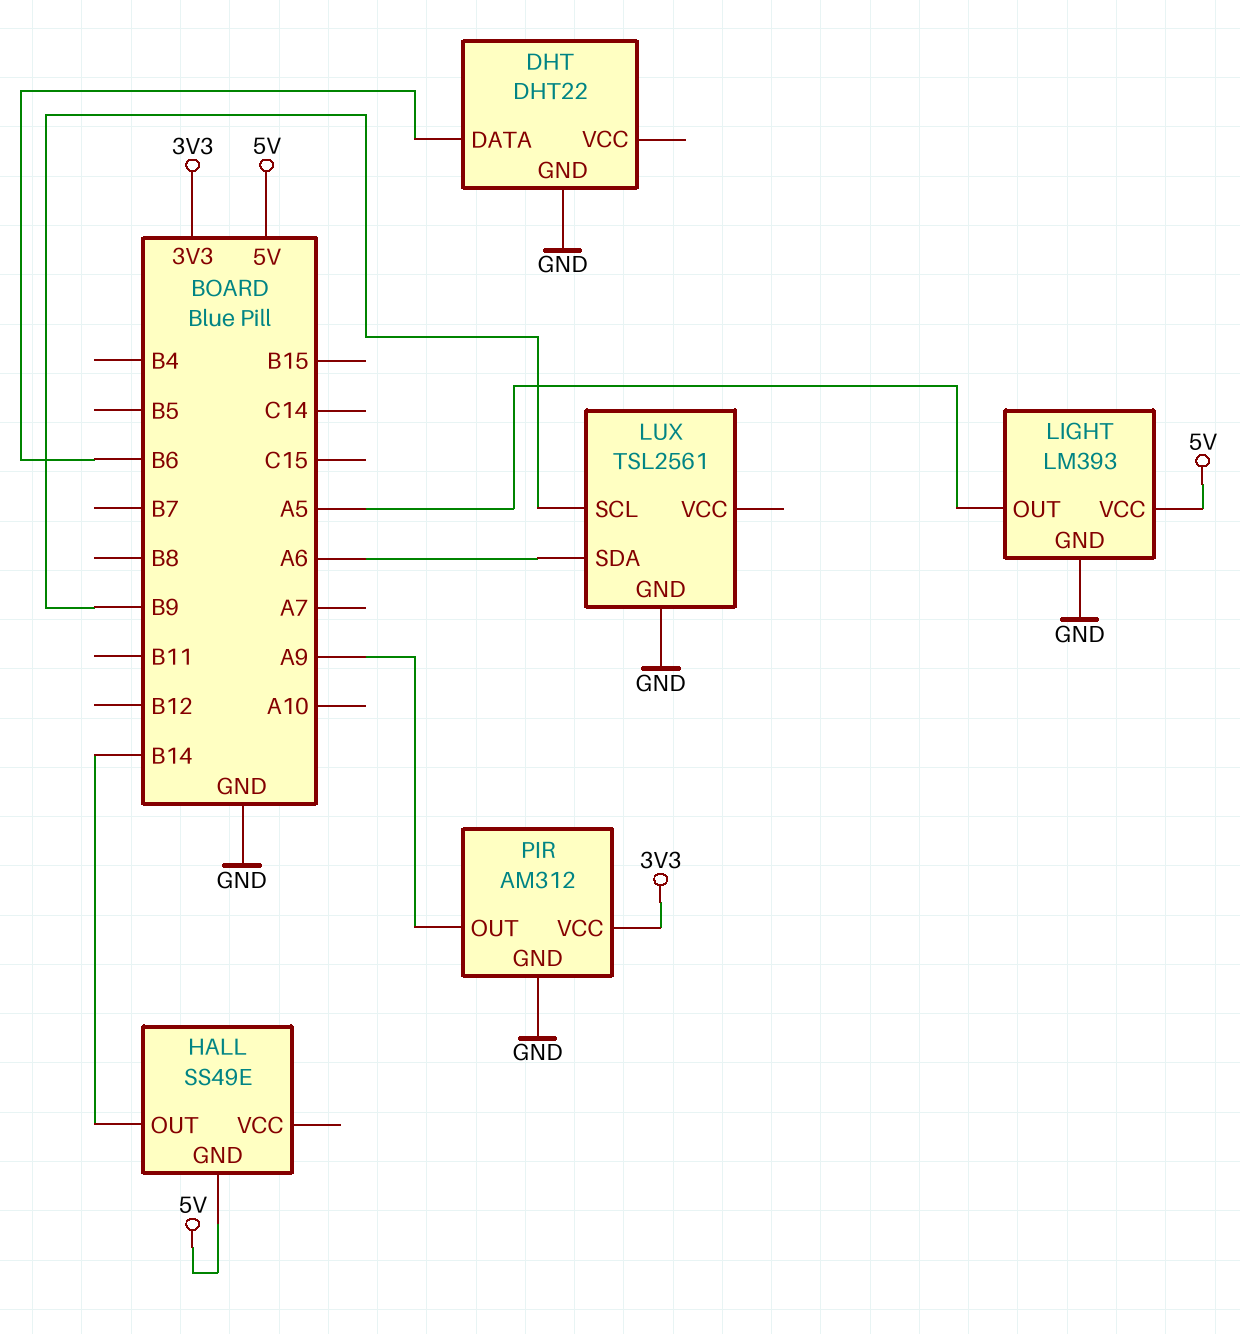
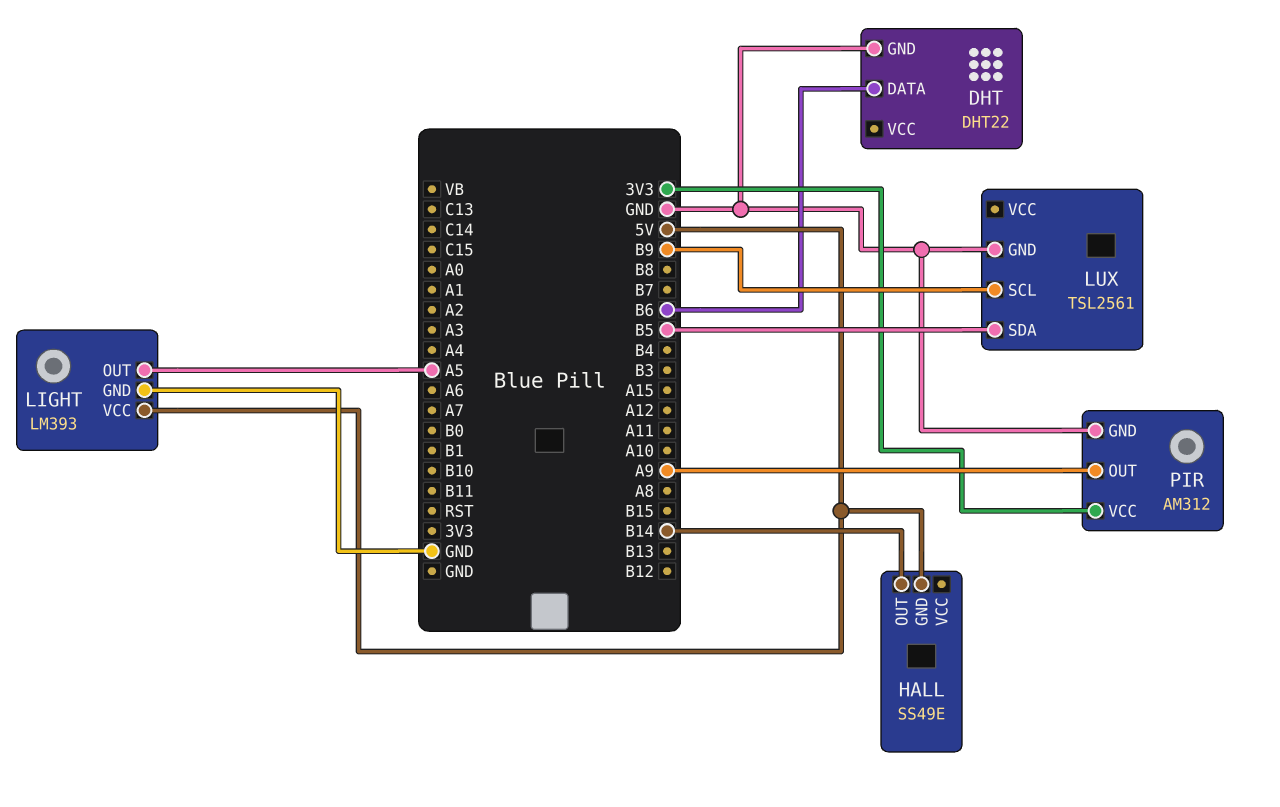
LUX pin SDA: A6 -> B5

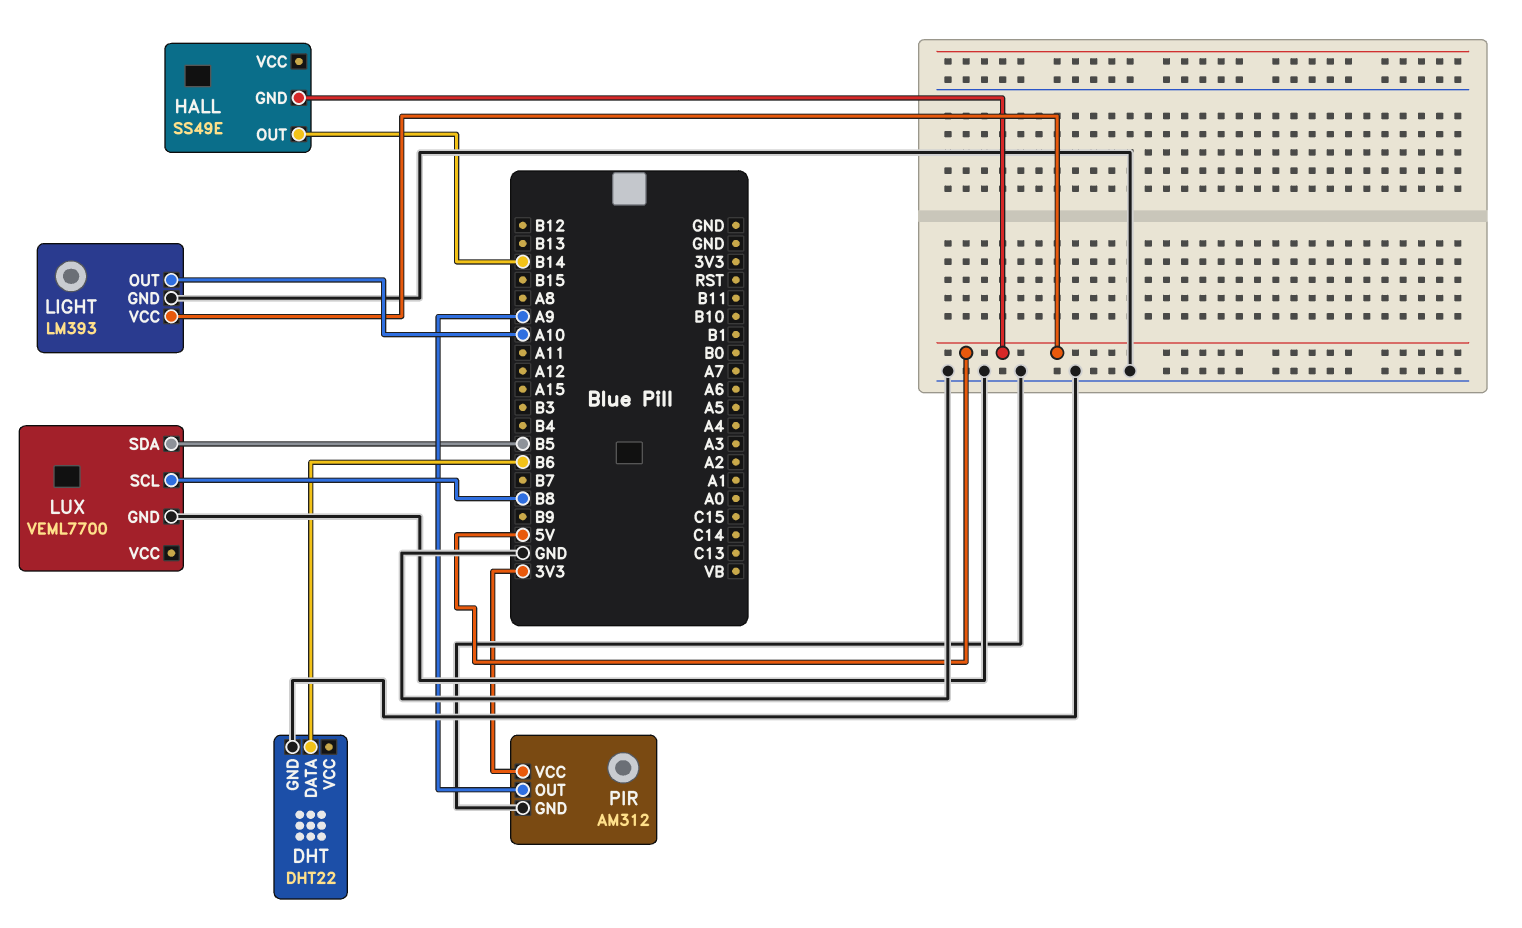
LIGHT pin OUT: A5 -> A10
LUX: TSL2561 -> VEML7700
LUX pin SCL: B9 -> B8

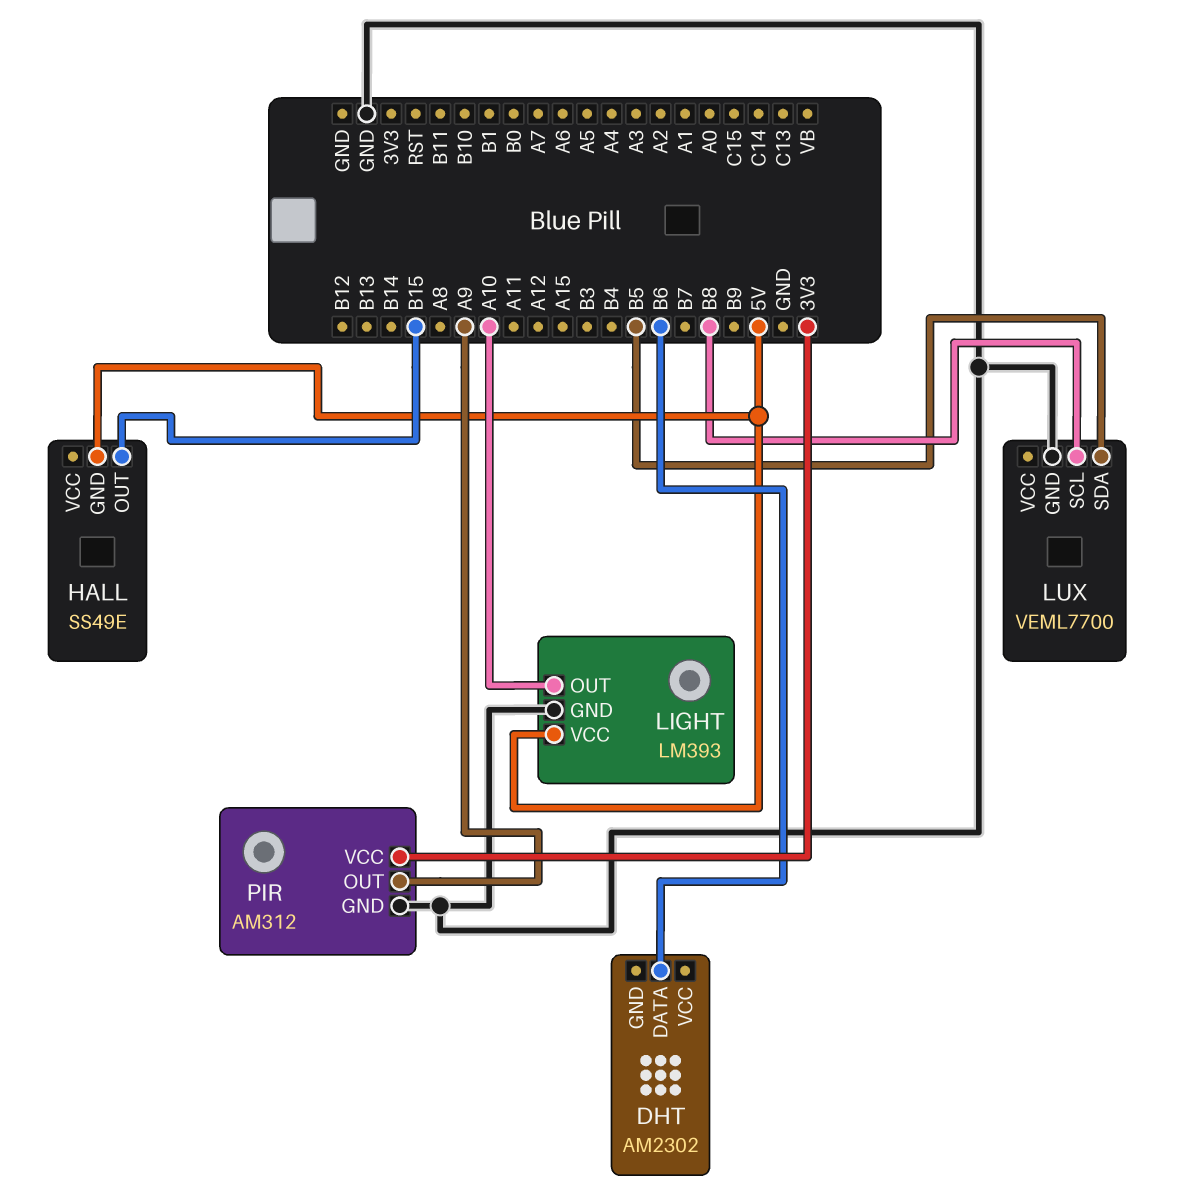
DHT: DHT22 -> AM2302
DHT pin GND: GND -> none
HALL pin OUT: B14 -> B15

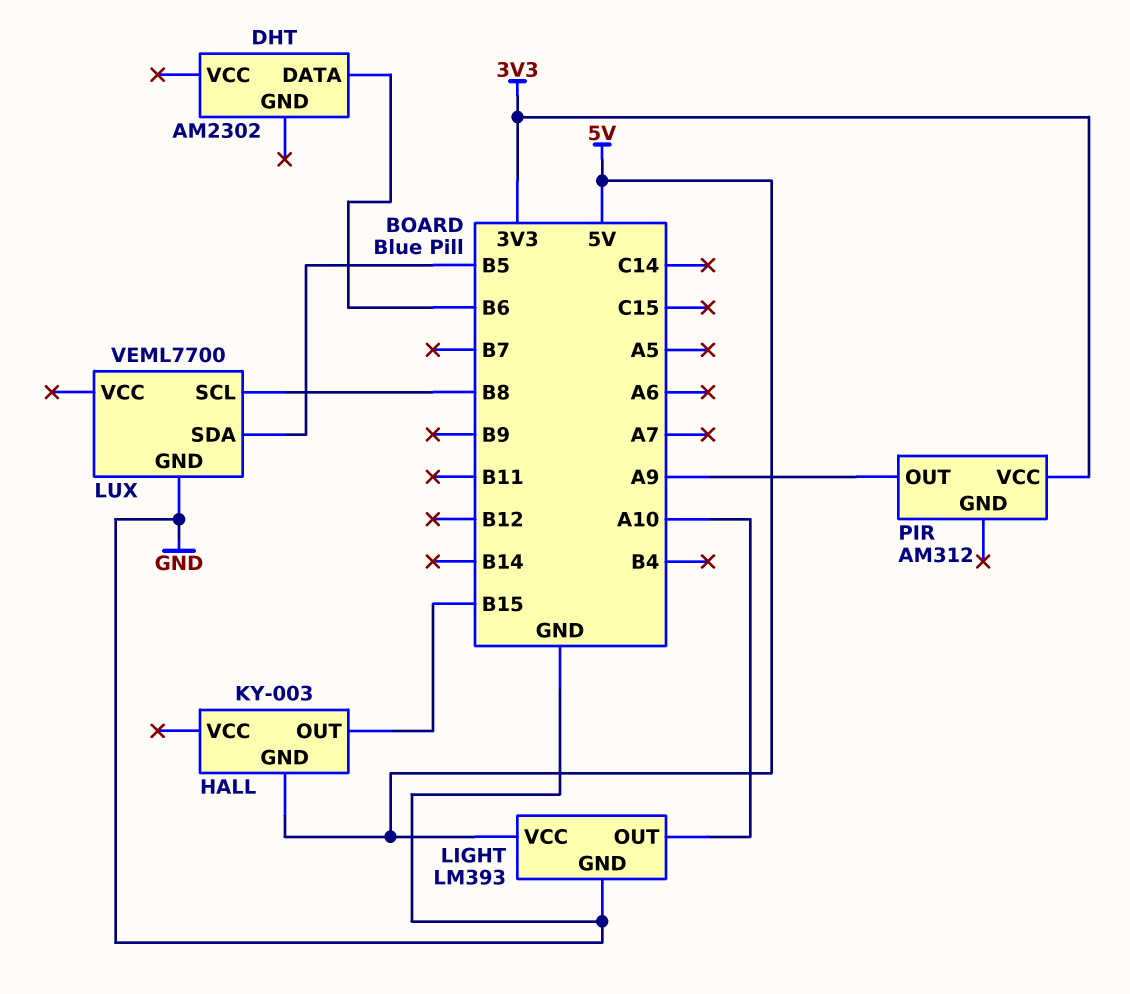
HALL: SS49E -> KY-003
PIR pin GND: GND -> none

